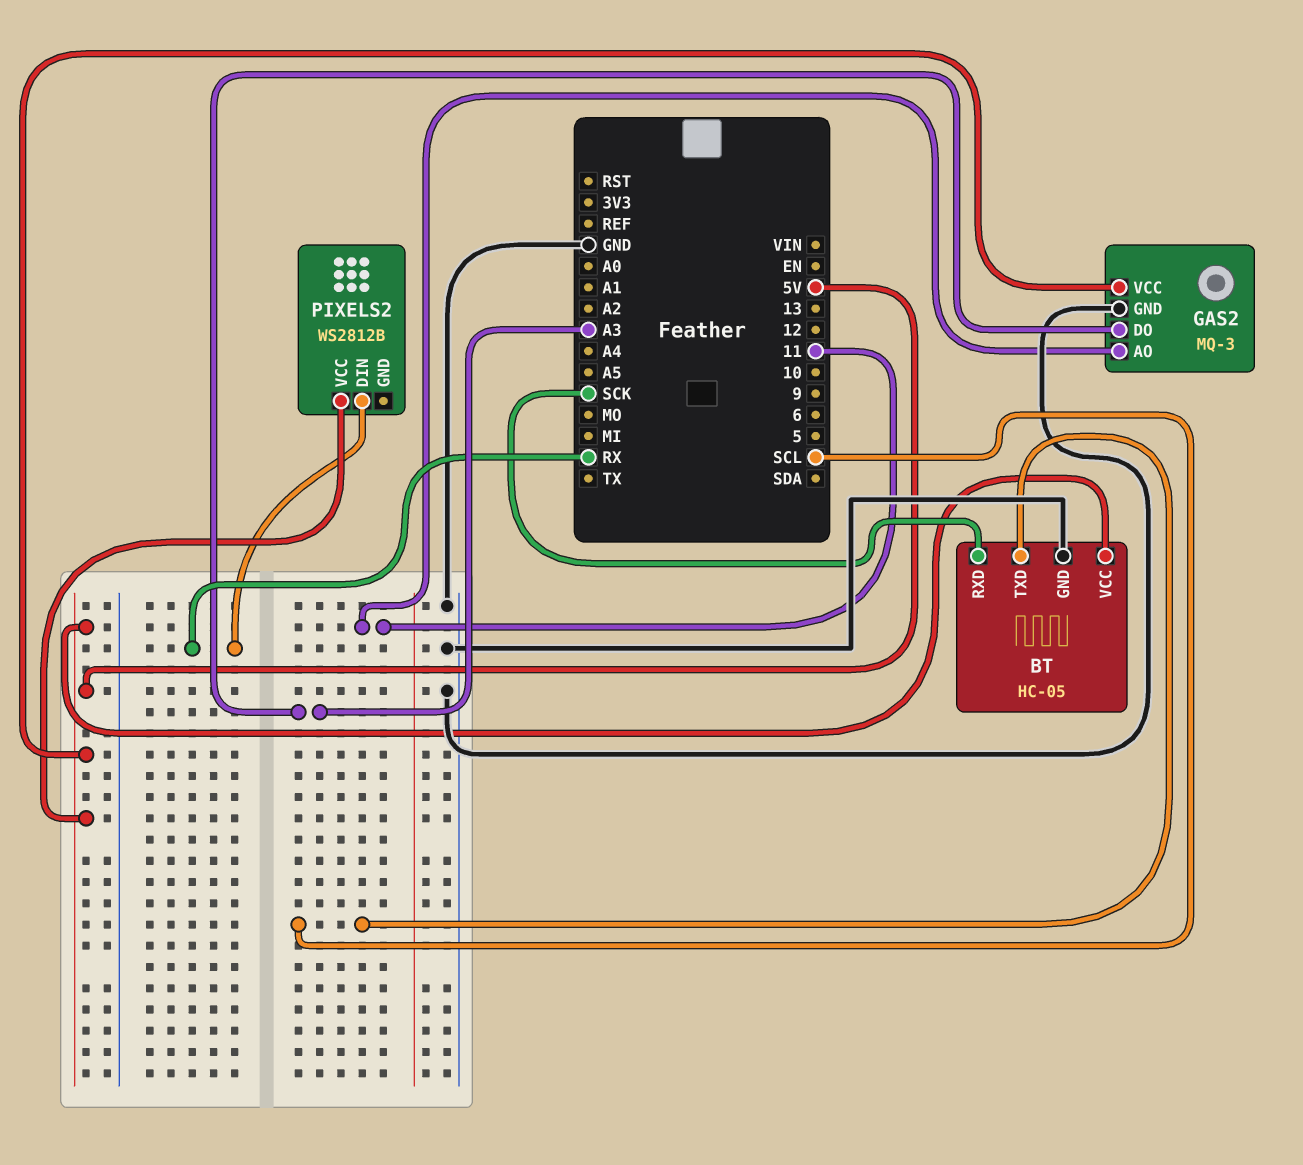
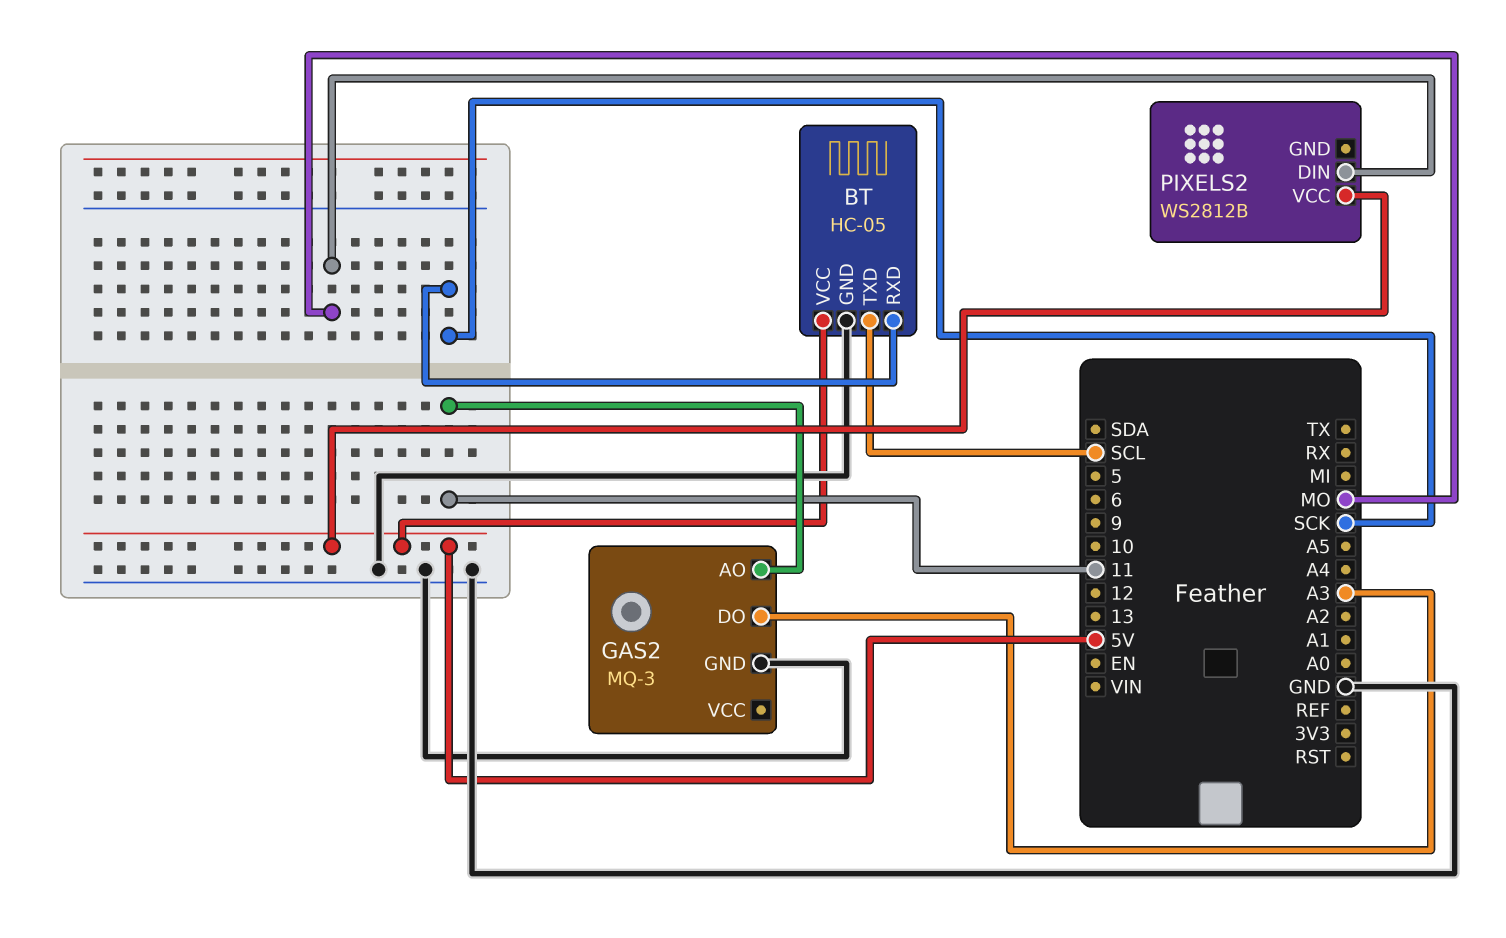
GAS2 pin VCC: 5V -> none
PIXELS2 pin DIN: RX -> MO

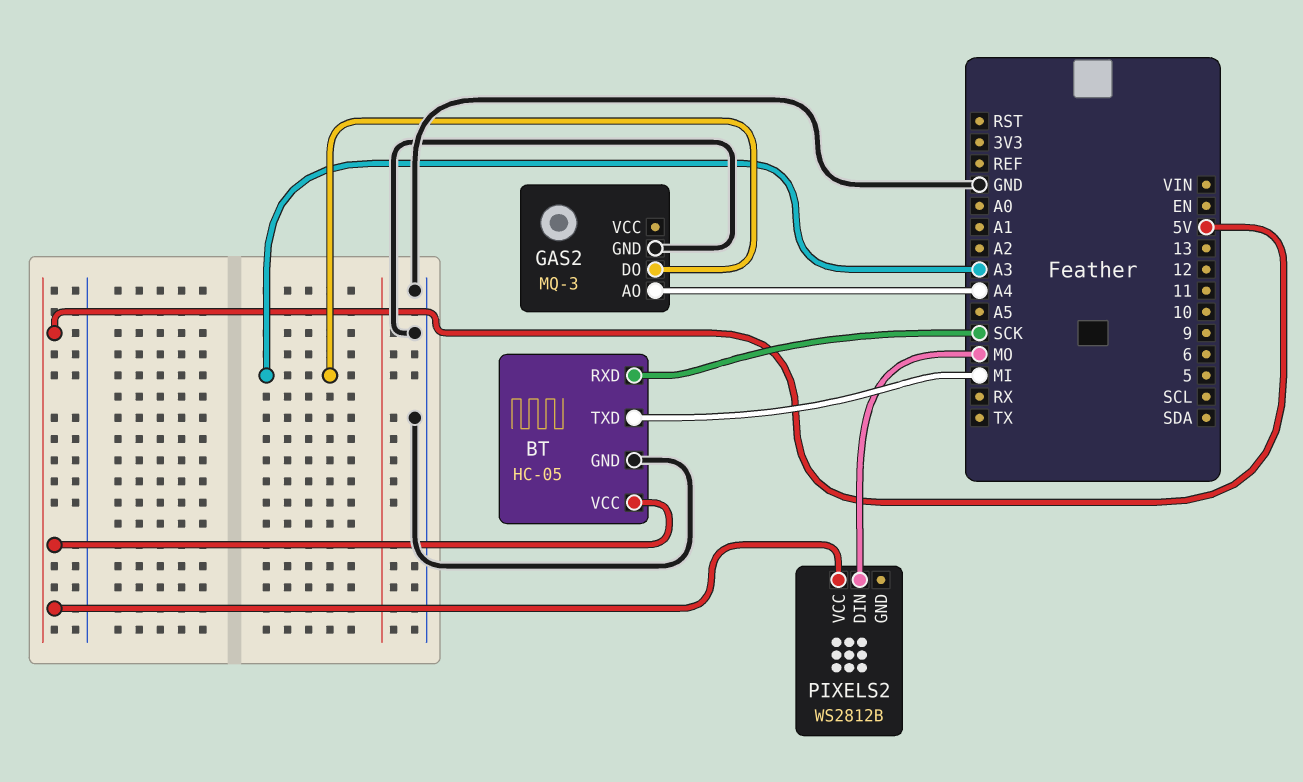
BT pin TXD: SCL -> MI
GAS2 pin AO: 11 -> A4

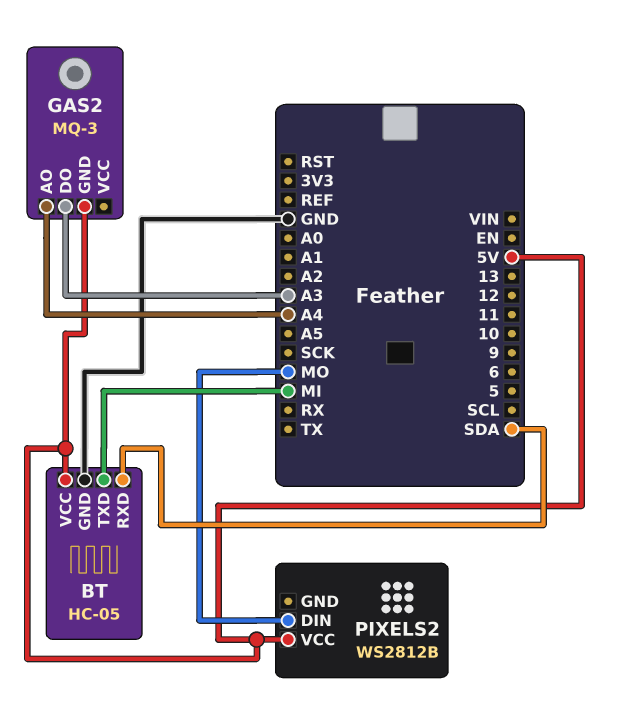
BT pin RXD: SCK -> SDA
GAS2 pin GND: GND -> 5V

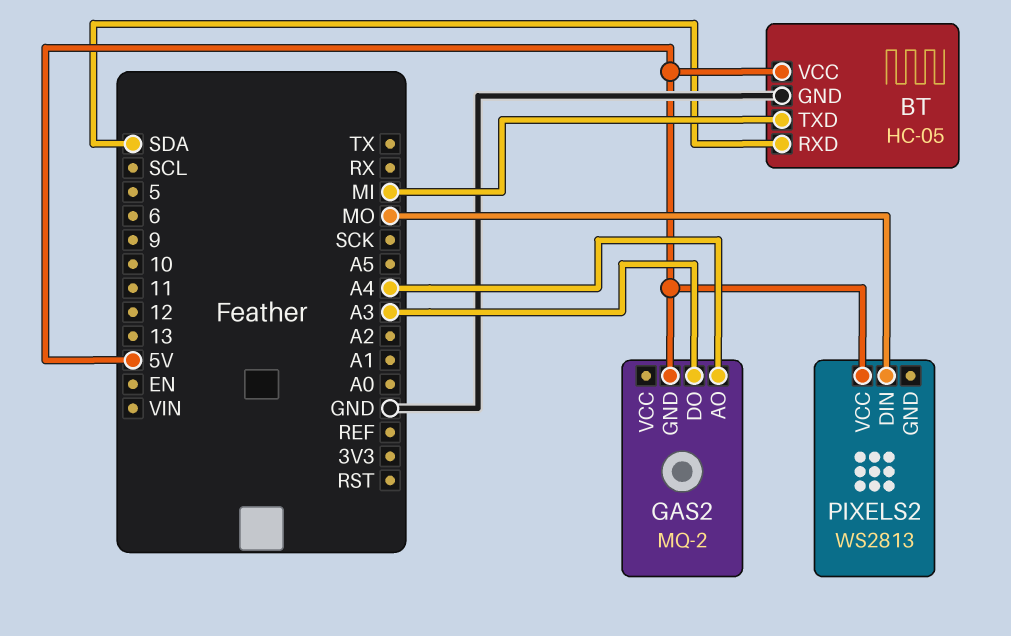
GAS2: MQ-3 -> MQ-2
PIXELS2: WS2812B -> WS2813

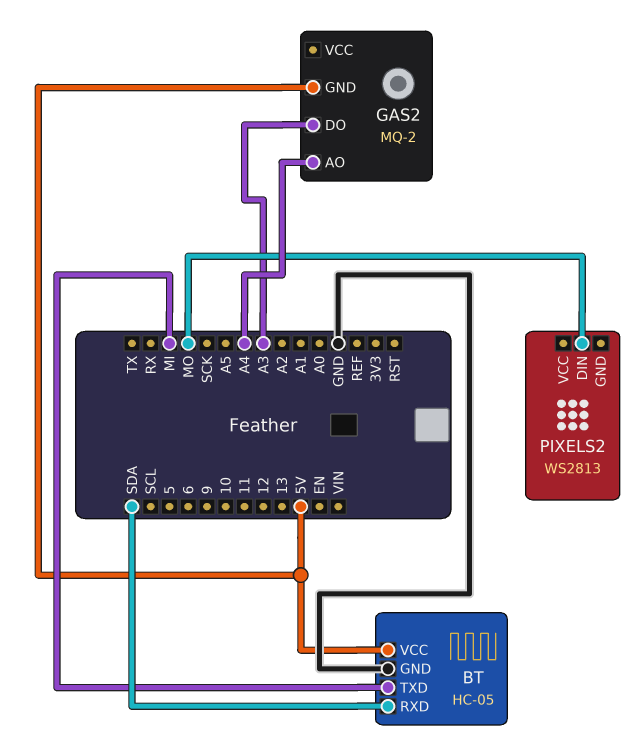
PIXELS2 pin VCC: 5V -> none

